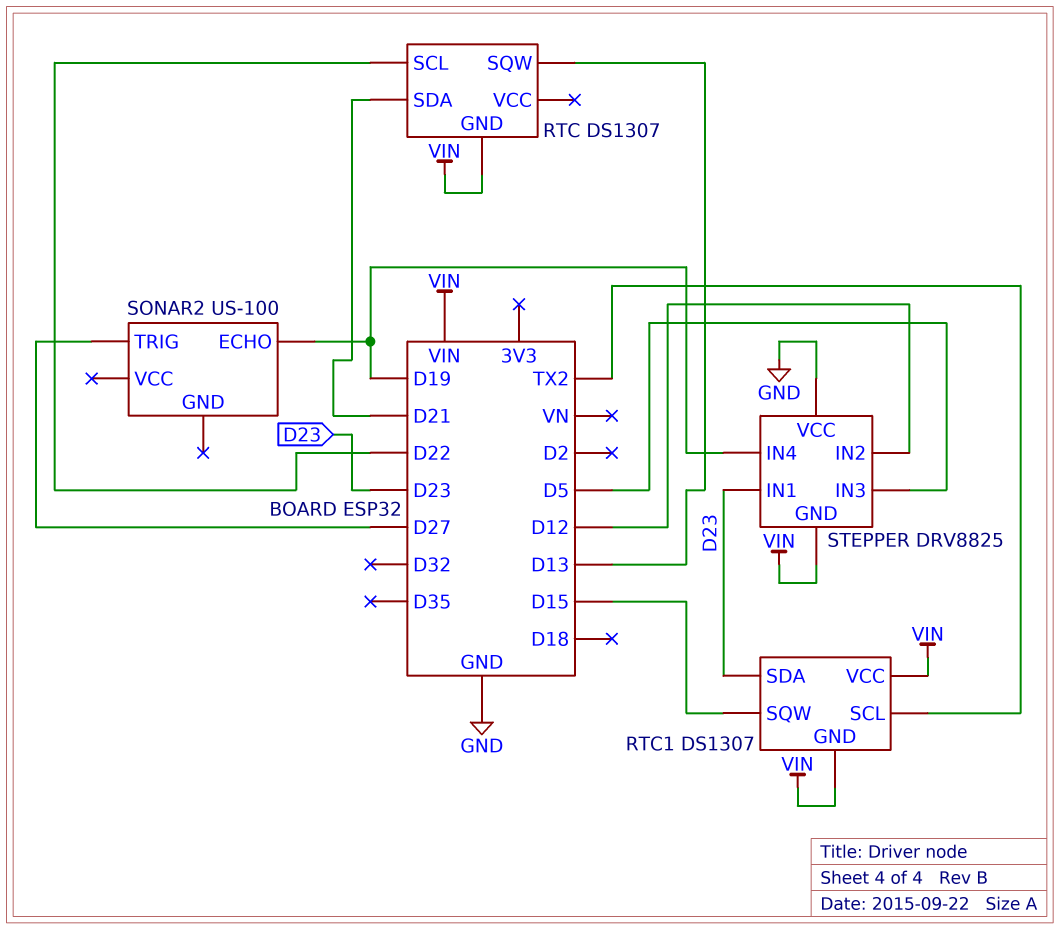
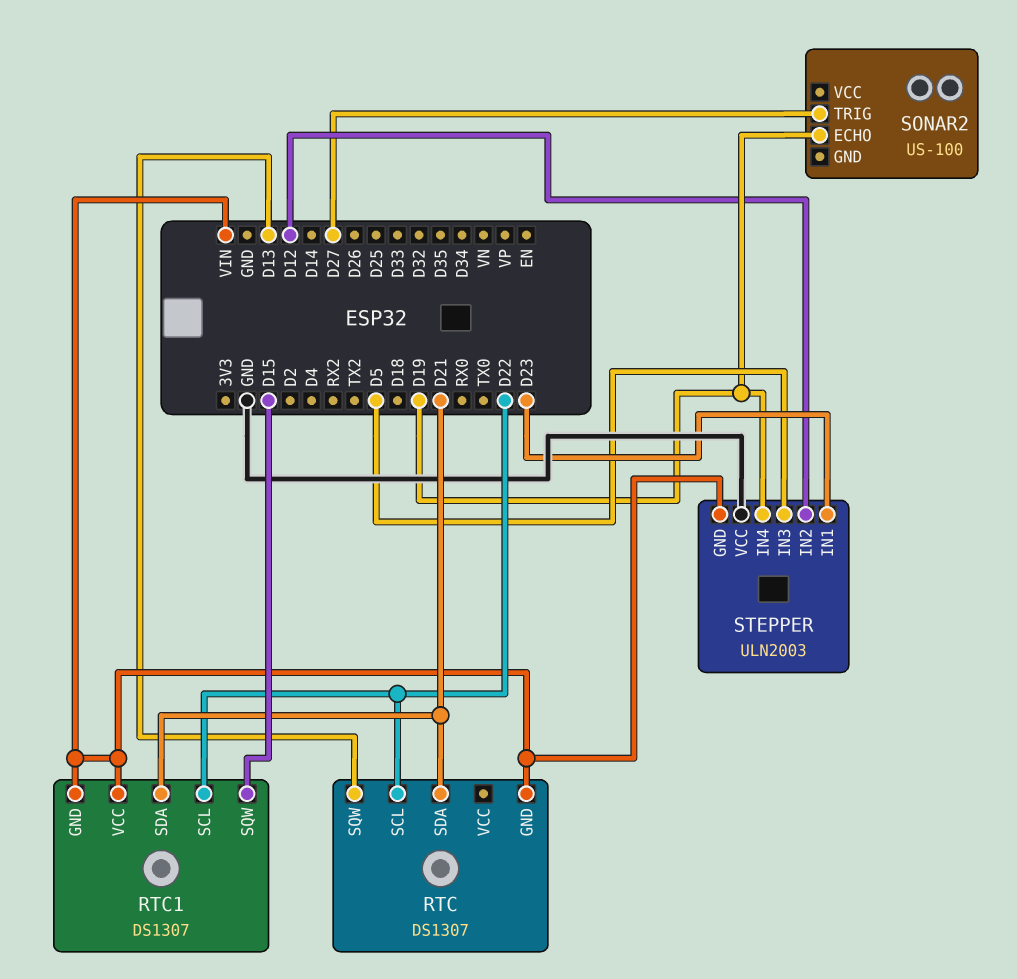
RTC1 pin SCL: TX2 -> D22
RTC1 pin SDA: D23 -> D21
STEPPER: DRV8825 -> ULN2003

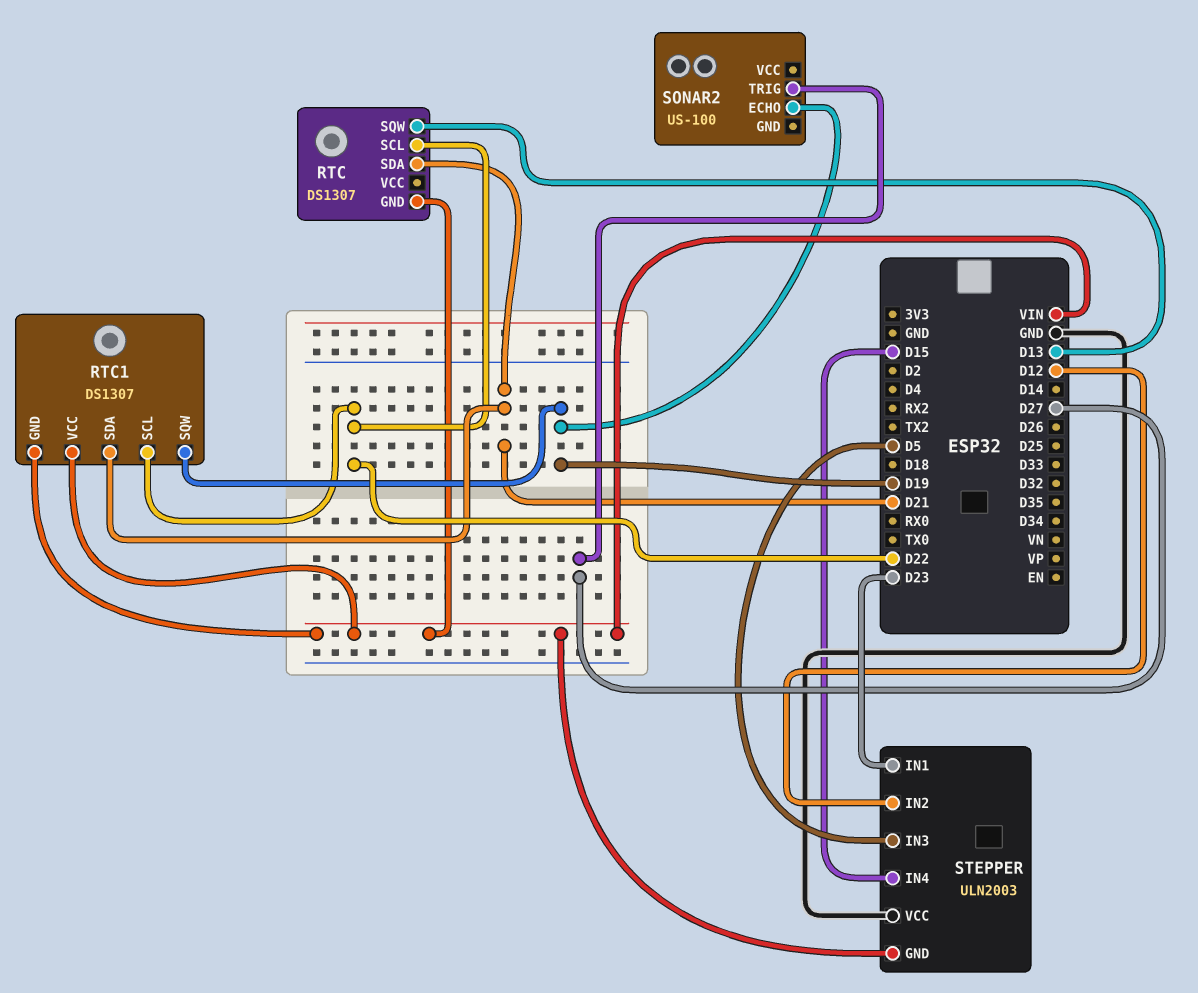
RTC1 pin SQW: D15 -> D19
STEPPER pin IN4: D19 -> D15

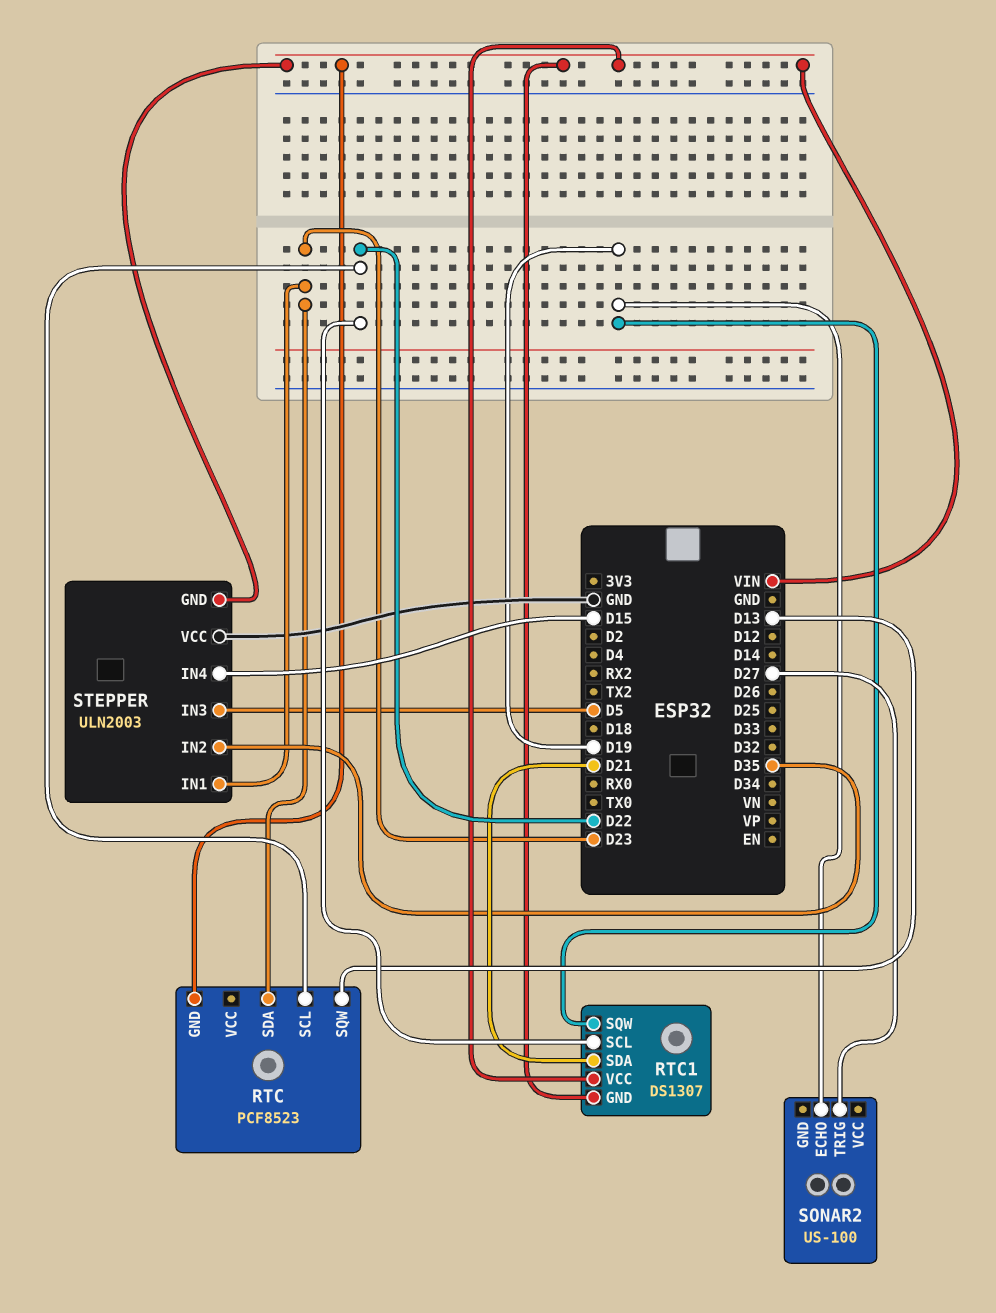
RTC: DS1307 -> PCF8523
RTC pin SDA: D21 -> D23
STEPPER pin IN2: D12 -> D35

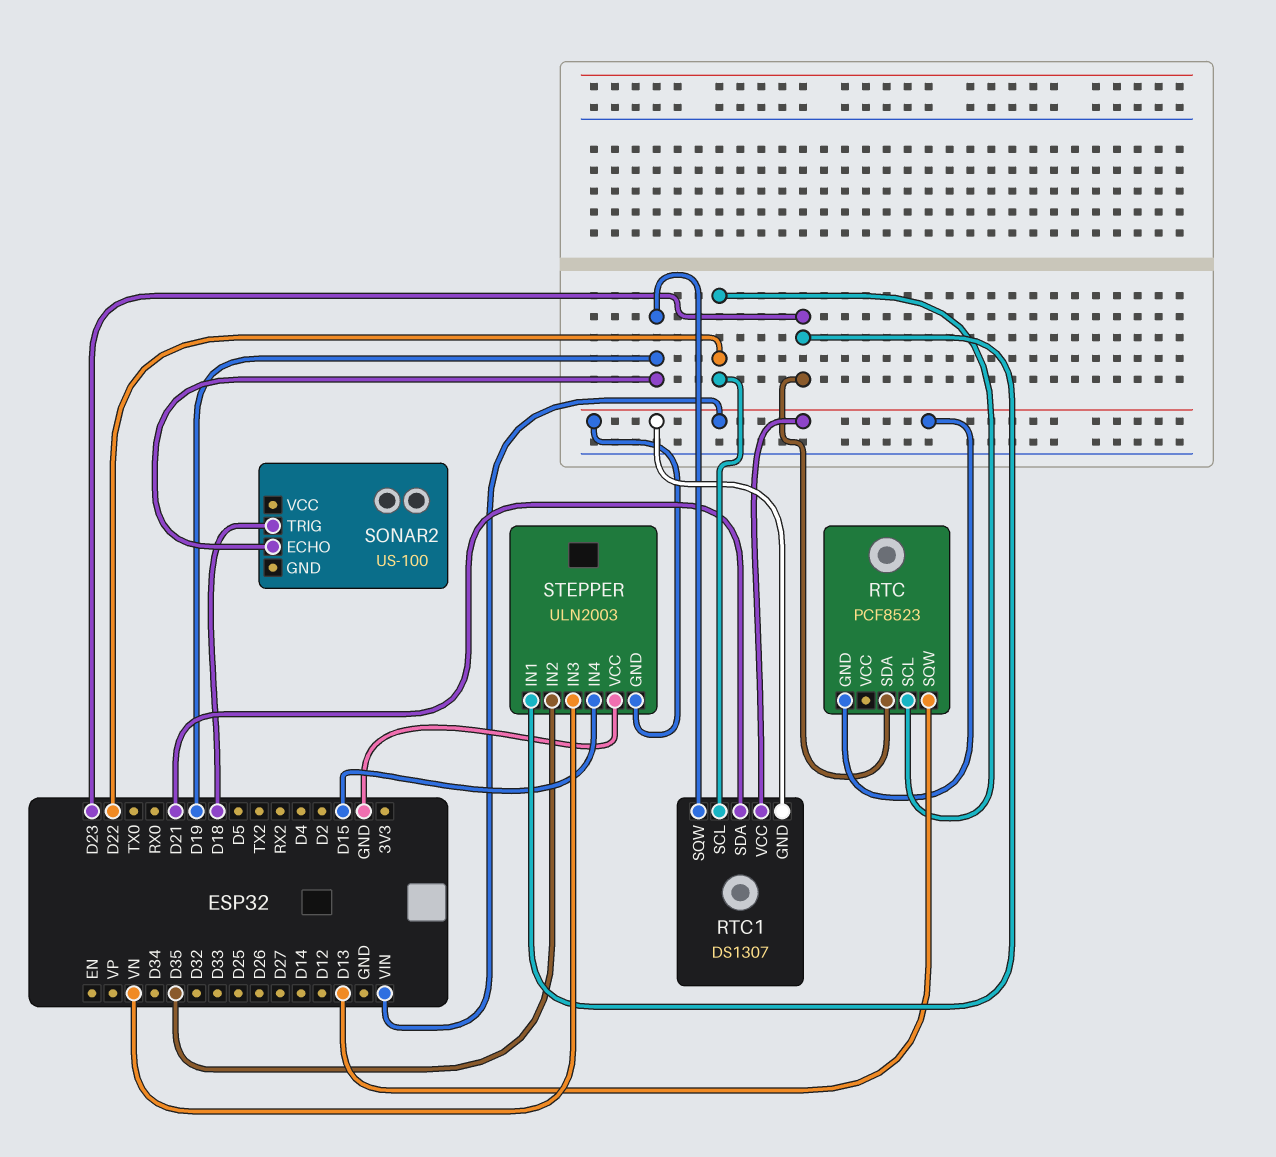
SONAR2 pin TRIG: D27 -> D18
STEPPER pin IN3: D5 -> VN

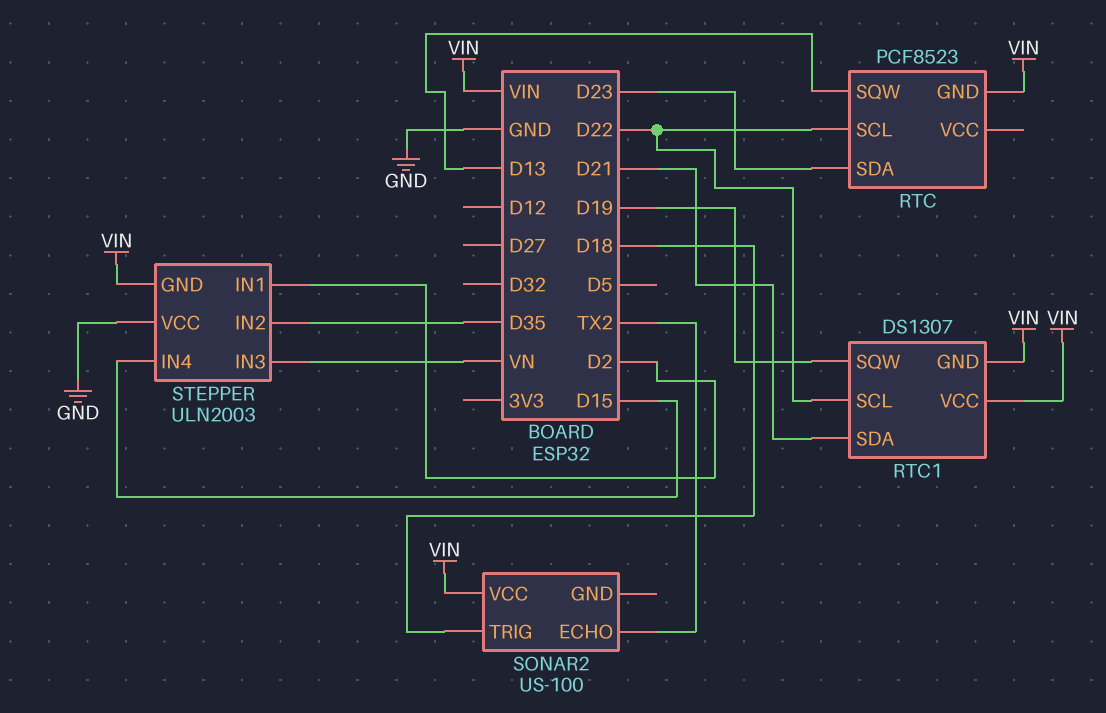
SONAR2 pin ECHO: D19 -> TX2
SONAR2 pin VCC: none -> VIN
STEPPER pin IN1: D23 -> D2

